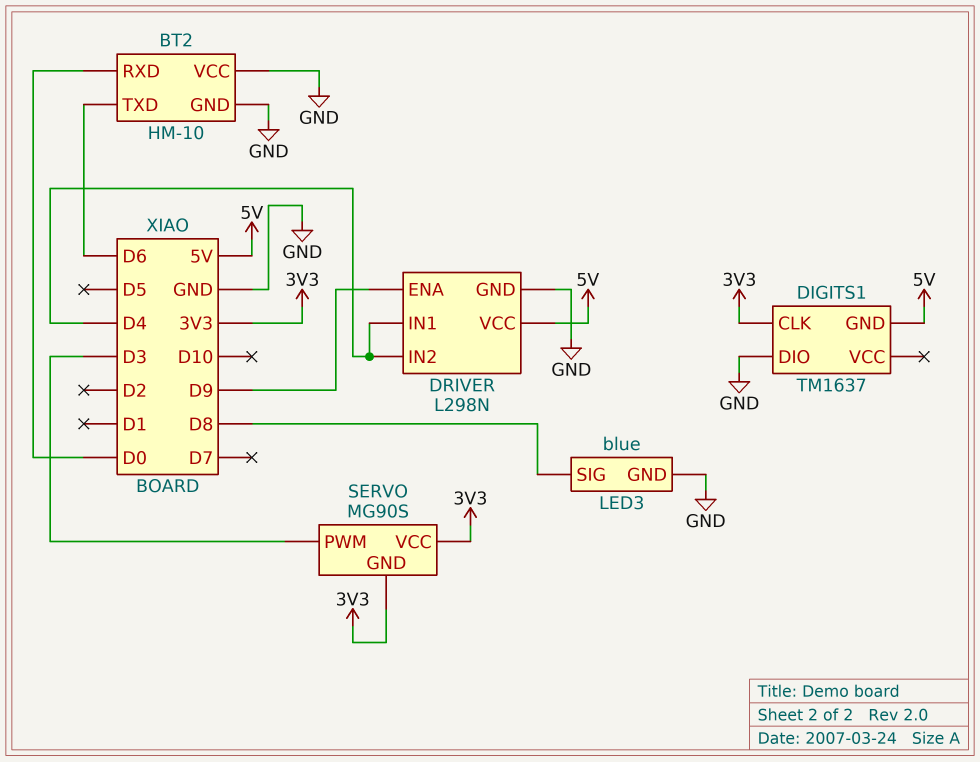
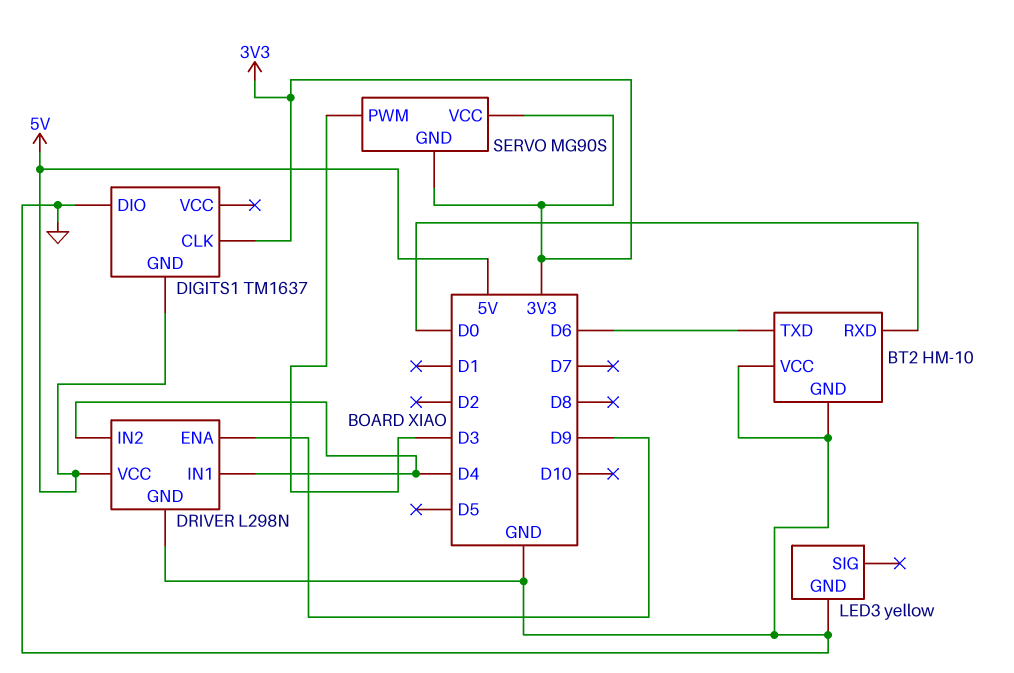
LED3: blue -> yellow
LED3 pin SIG: D8 -> none

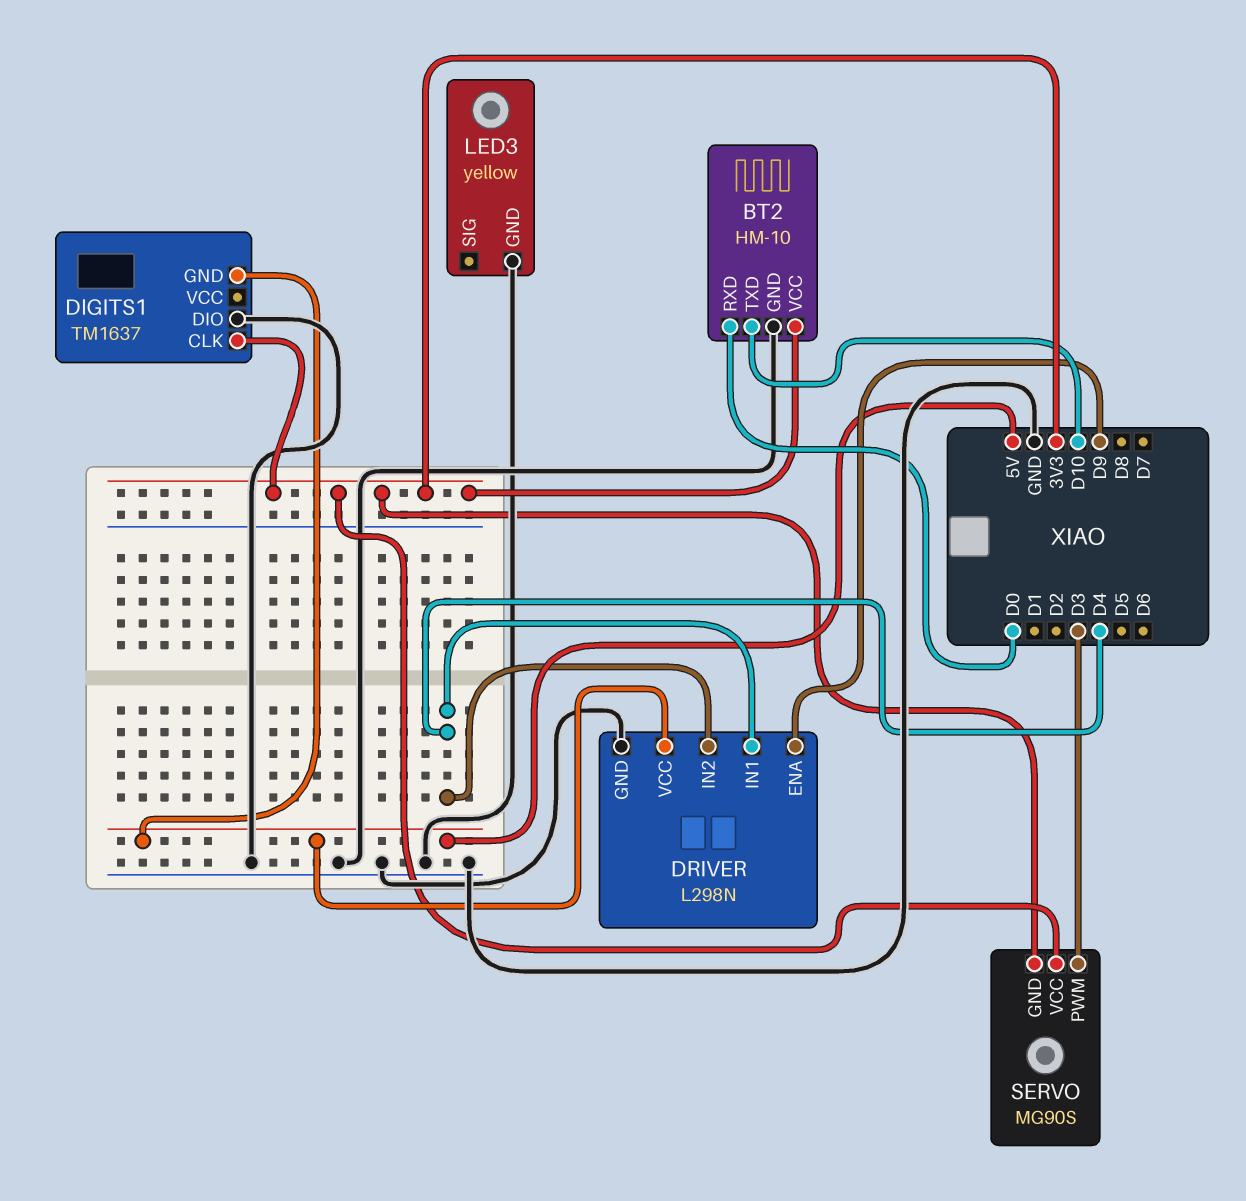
BT2 pin TXD: D6 -> D10
BT2 pin VCC: GND -> 3V3

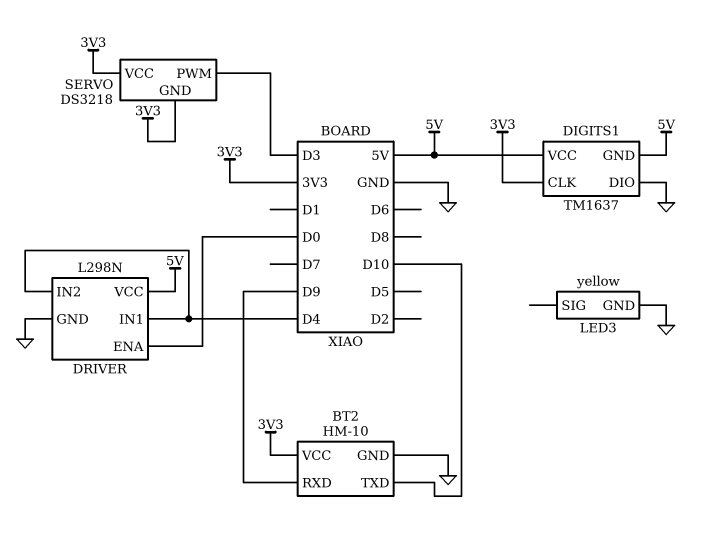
BT2 pin RXD: D0 -> D9
DIGITS1 pin VCC: none -> 5V
DRIVER pin ENA: D9 -> D0
SERVO: MG90S -> DS3218

